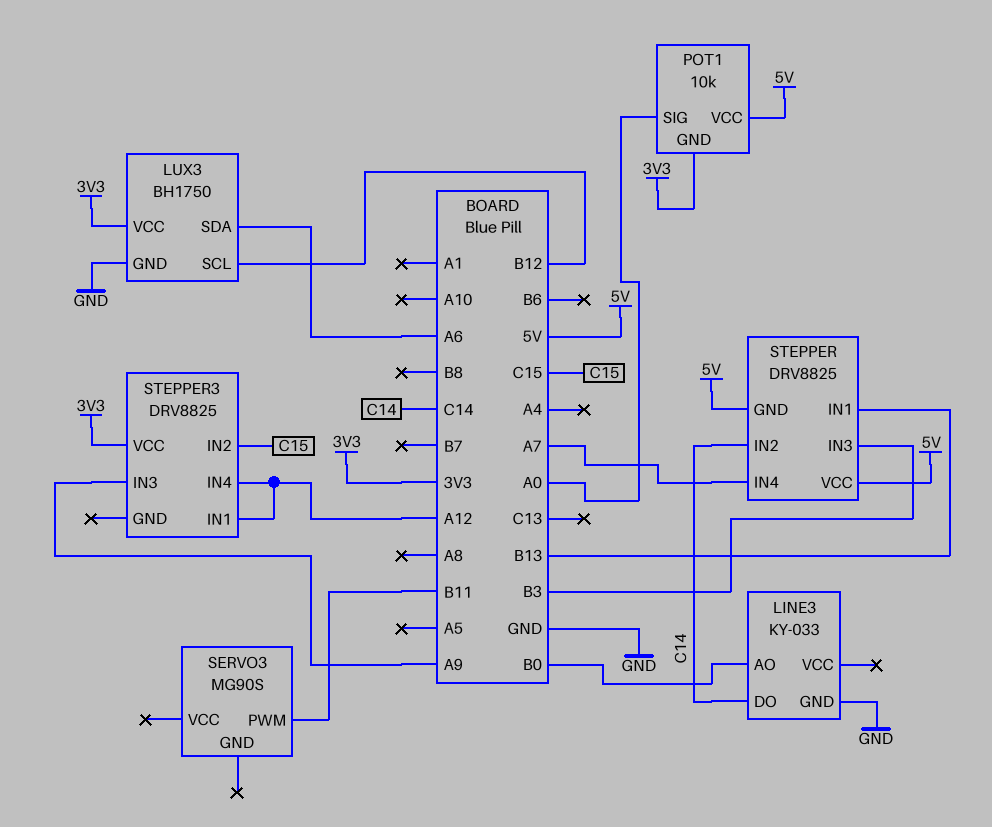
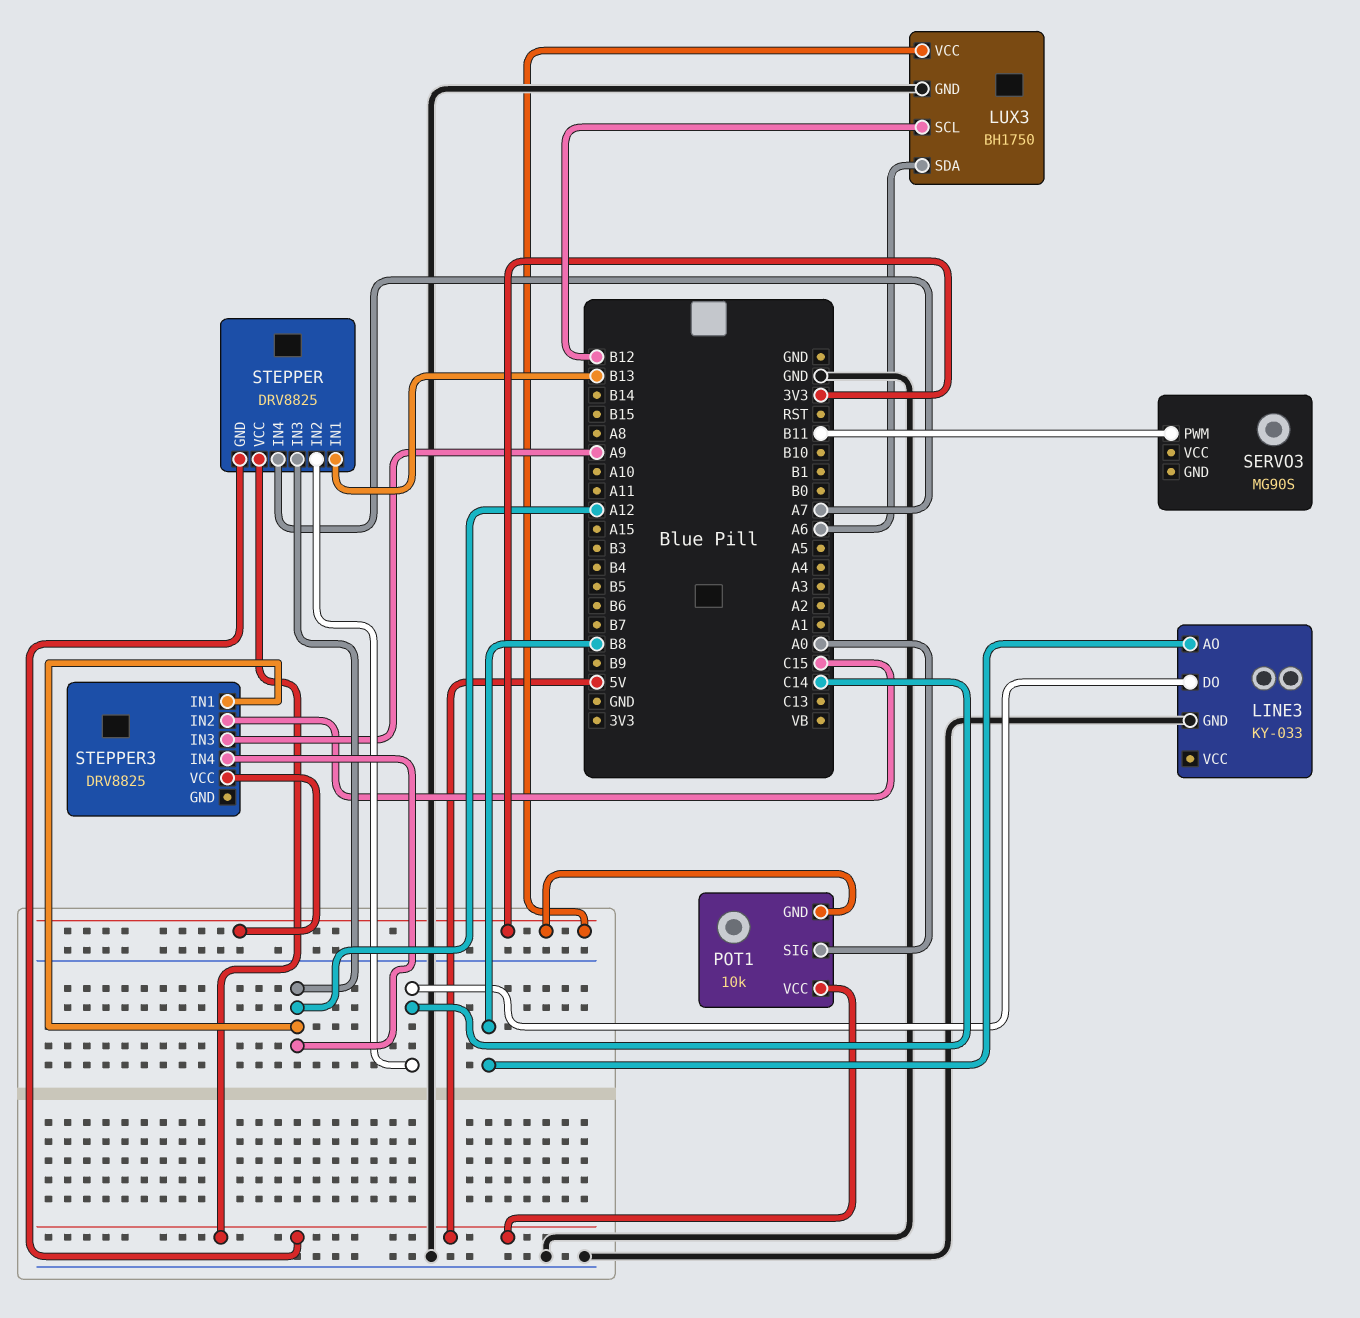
LINE3 pin AO: B0 -> B8
STEPPER pin IN3: B3 -> A12

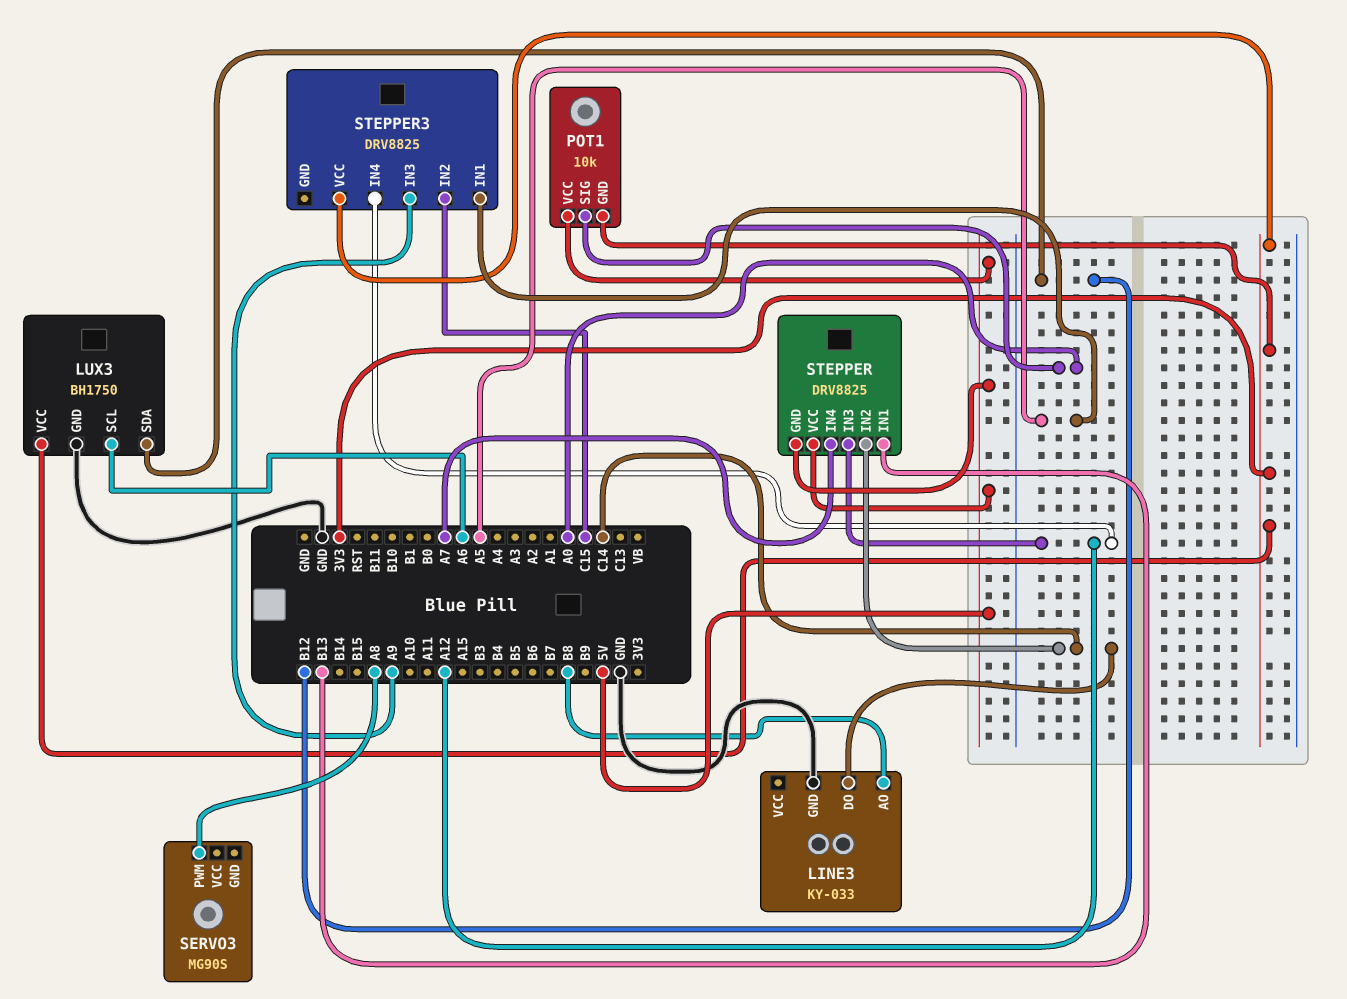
LUX3 pin SCL: B12 -> A6
LUX3 pin SDA: A6 -> B12
SERVO3 pin PWM: B11 -> A8
STEPPER3 pin IN1: A12 -> A5

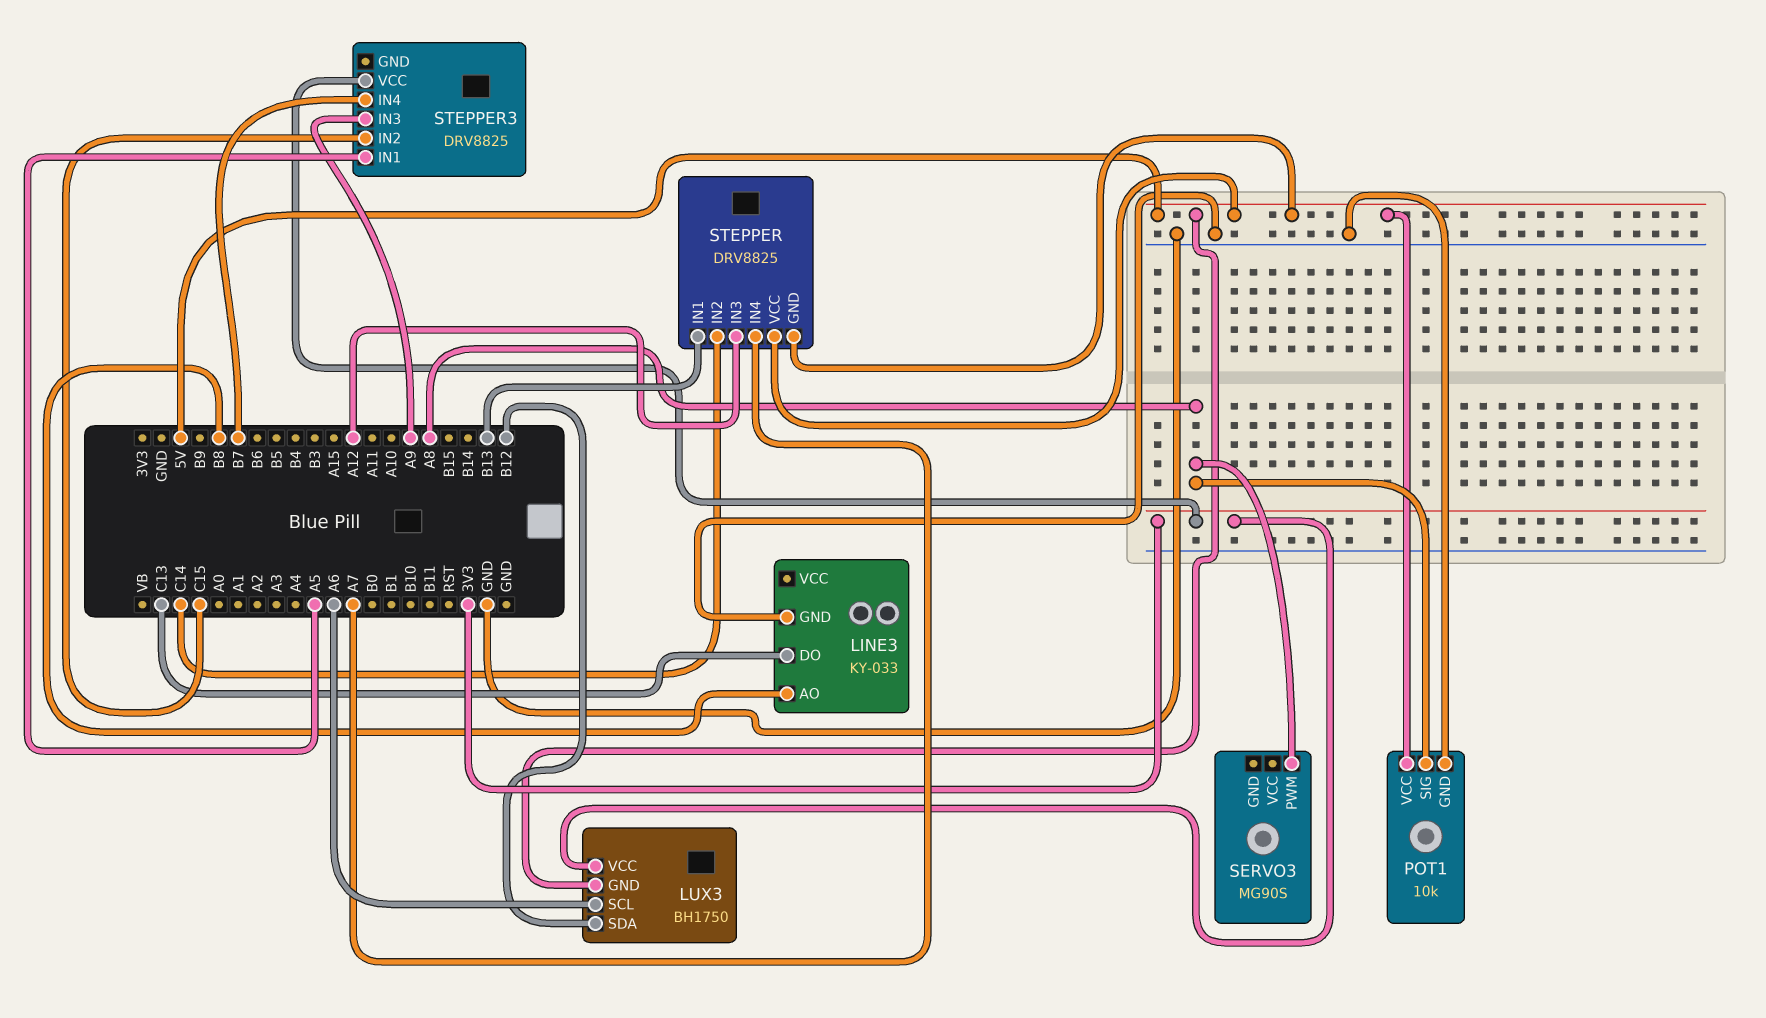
LINE3 pin DO: C14 -> C13
LUX3 pin GND: GND -> 5V
POT1 pin GND: 3V3 -> GND
POT1 pin SIG: A0 -> A8
STEPPER3 pin IN4: A12 -> B7

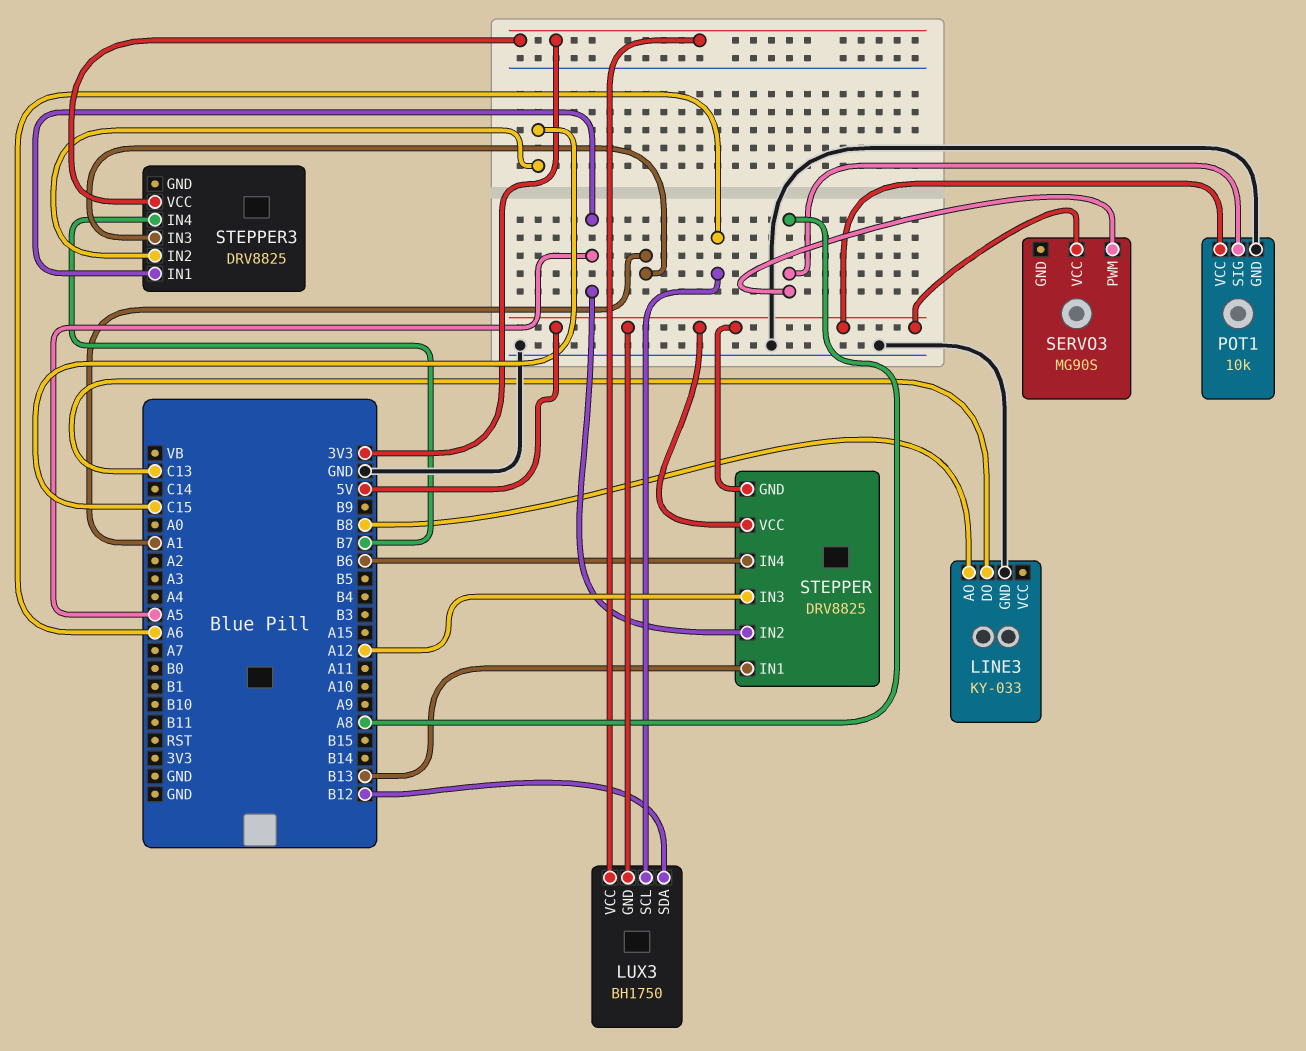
SERVO3 pin VCC: none -> 5V
STEPPER pin IN2: C14 -> A5
STEPPER pin IN4: A7 -> B6
STEPPER3 pin IN3: A9 -> A1

